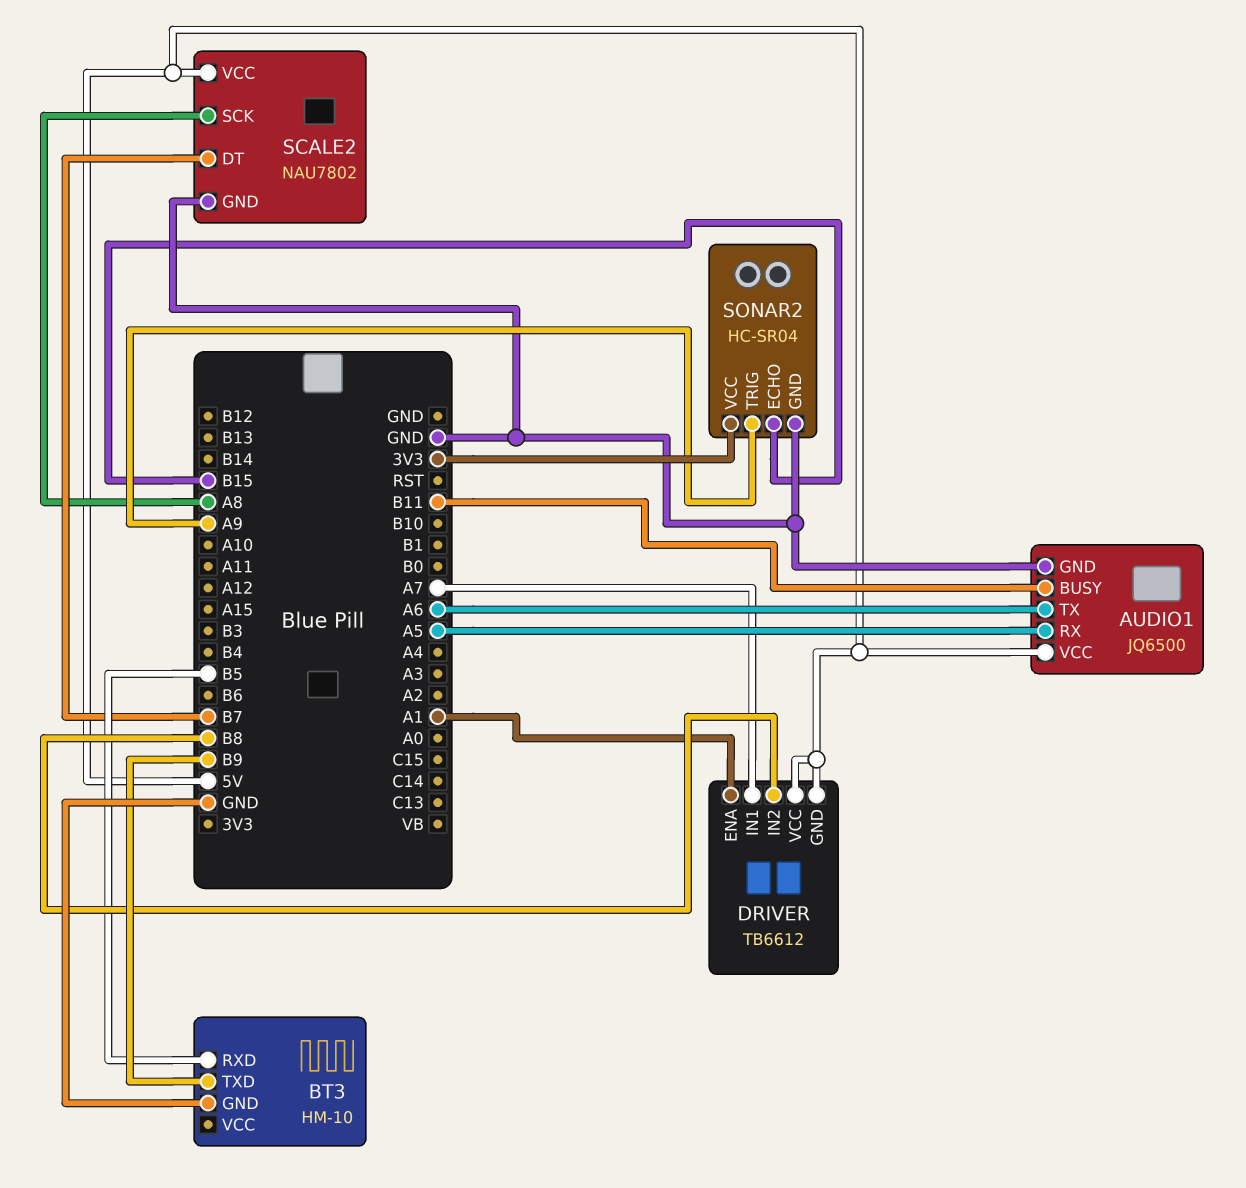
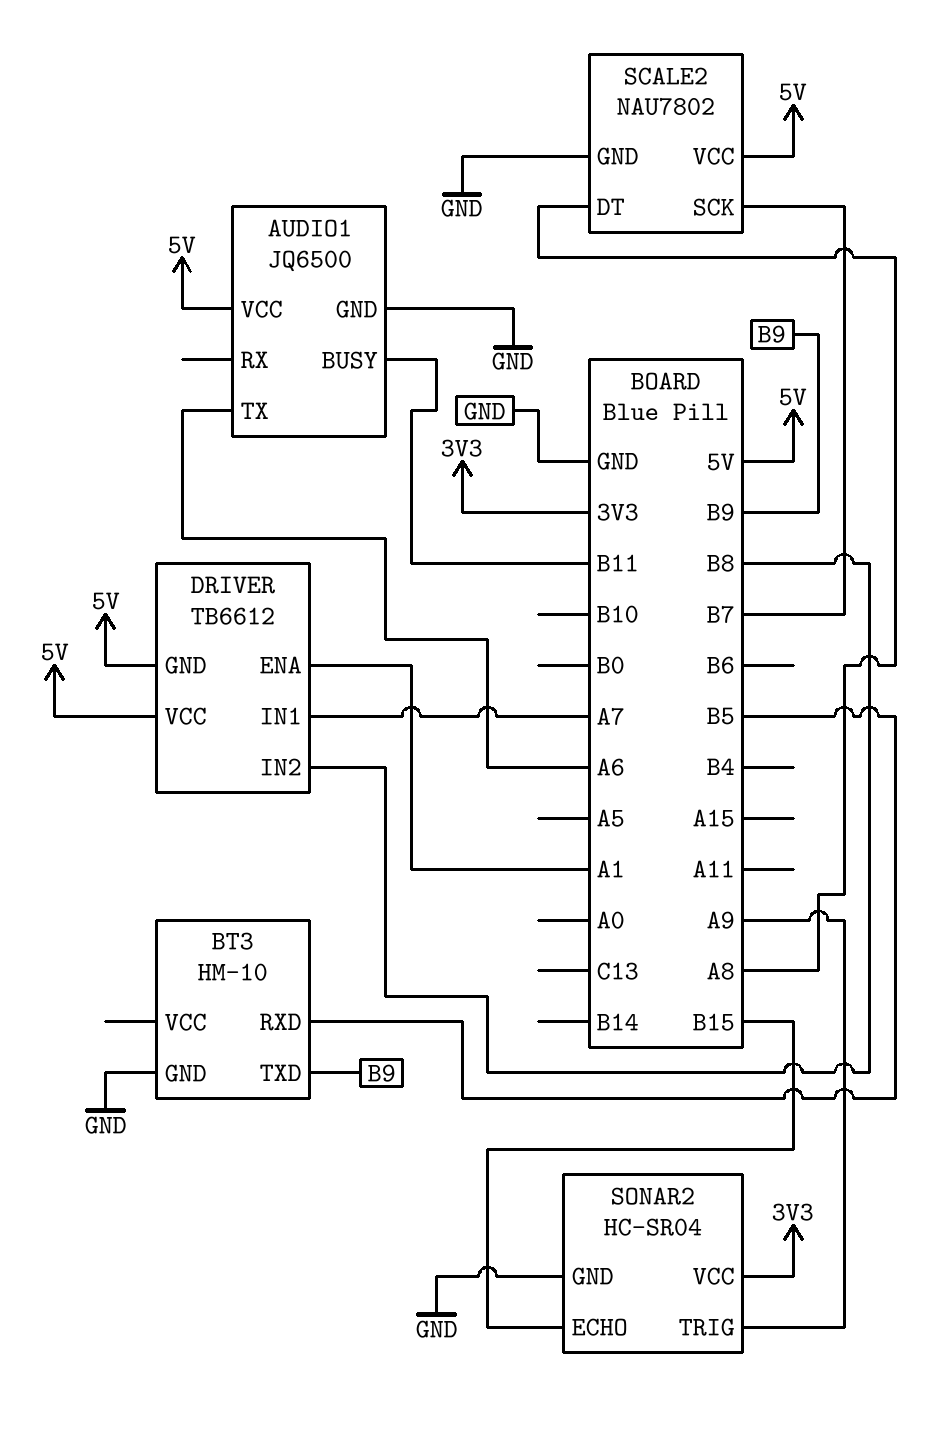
AUDIO1 pin RX: A5 -> none
SCALE2 pin DT: B7 -> A8
SCALE2 pin SCK: A8 -> B7

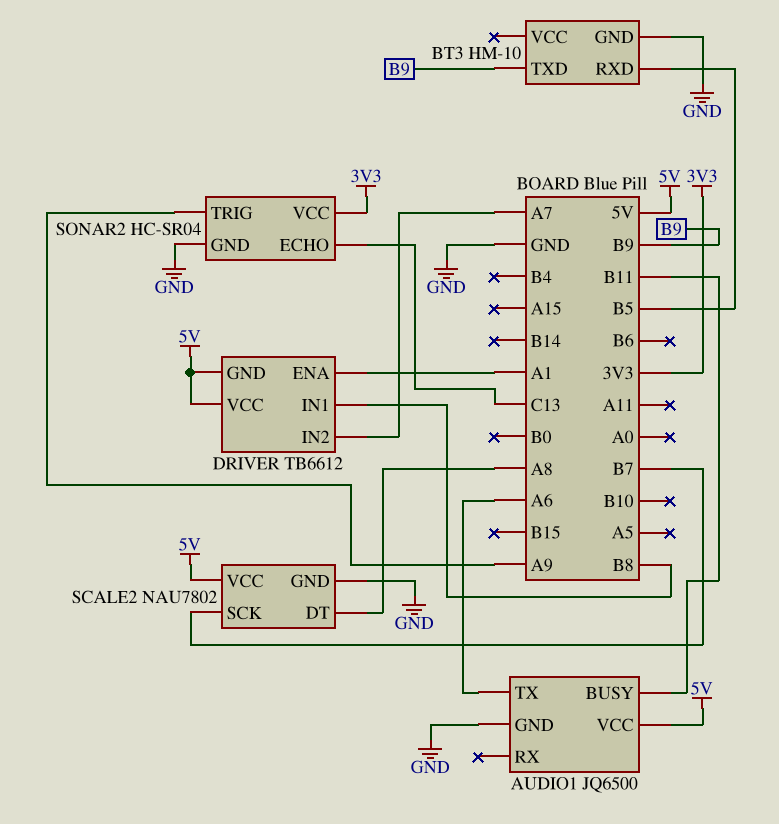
DRIVER pin IN1: A7 -> B8
DRIVER pin IN2: B8 -> A7
SONAR2 pin ECHO: B15 -> C13

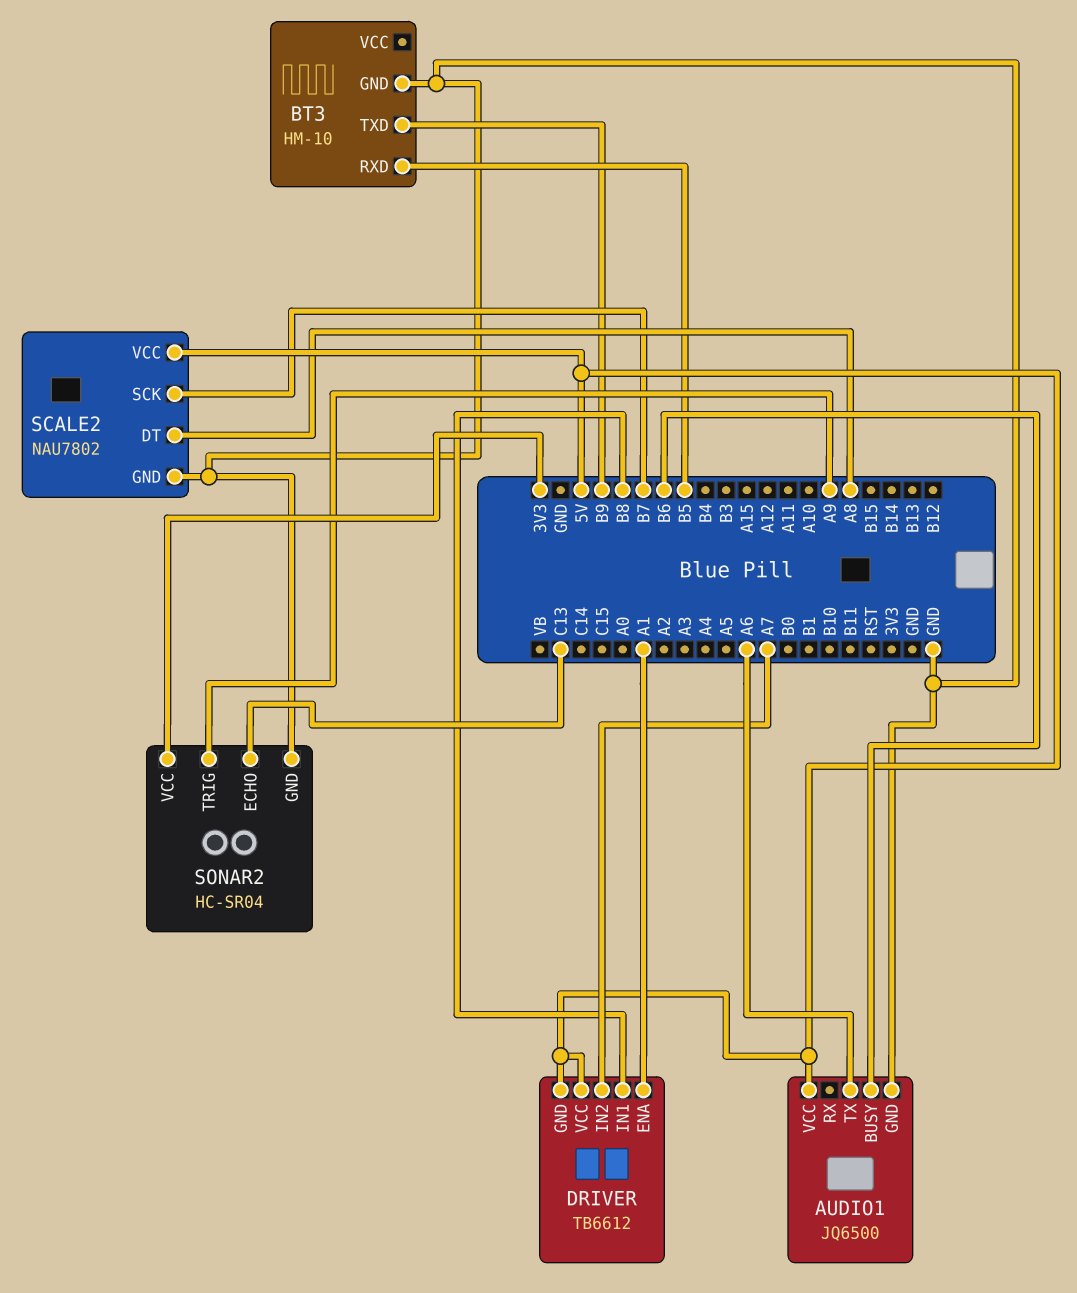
AUDIO1 pin BUSY: B11 -> B6

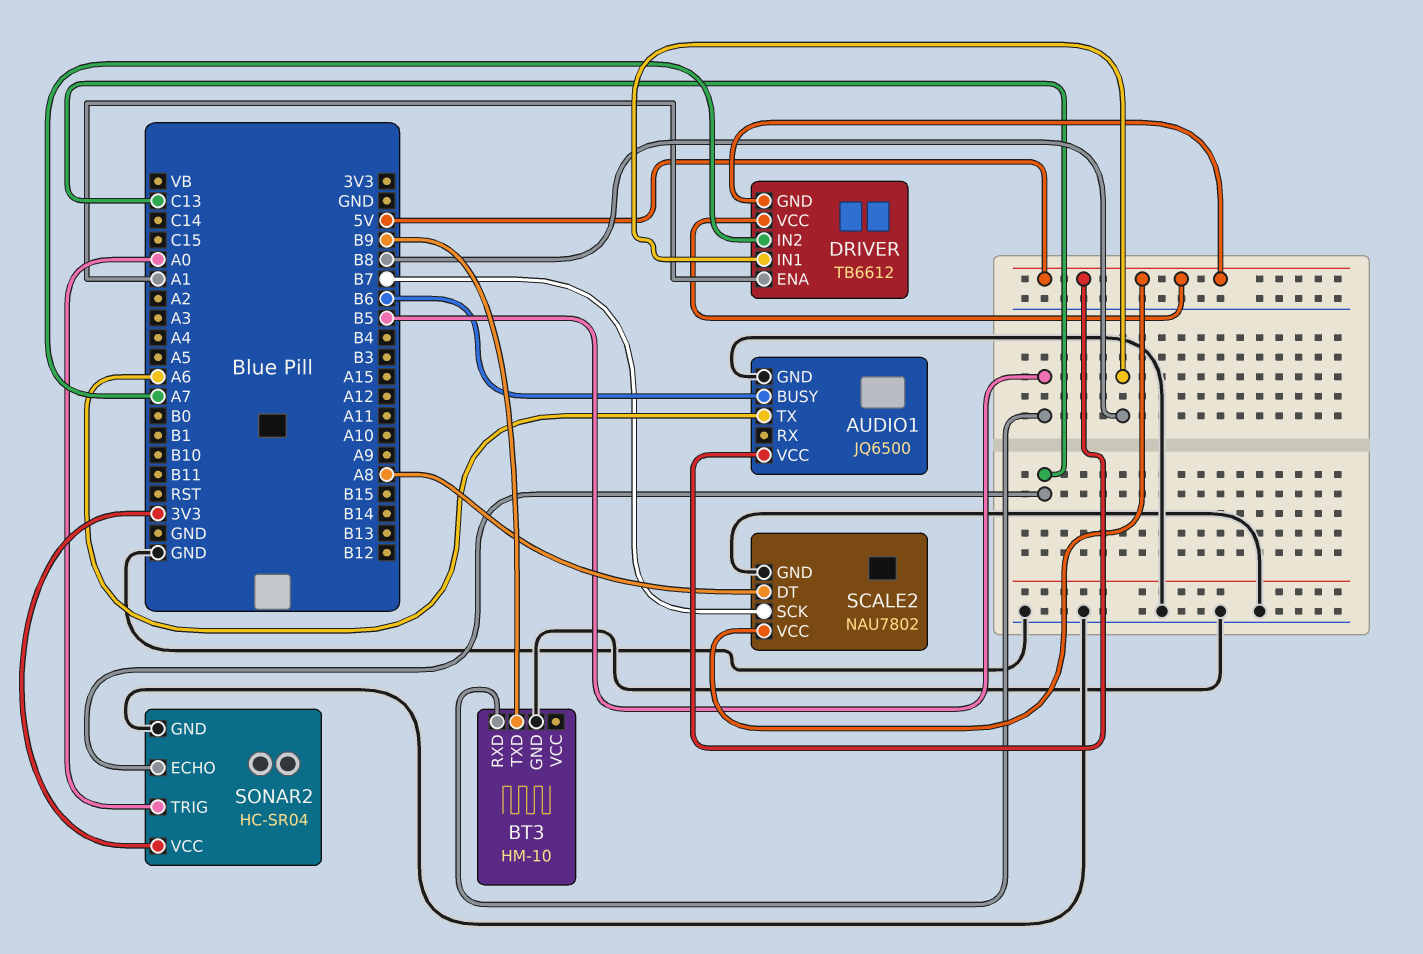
SONAR2 pin TRIG: A9 -> A0

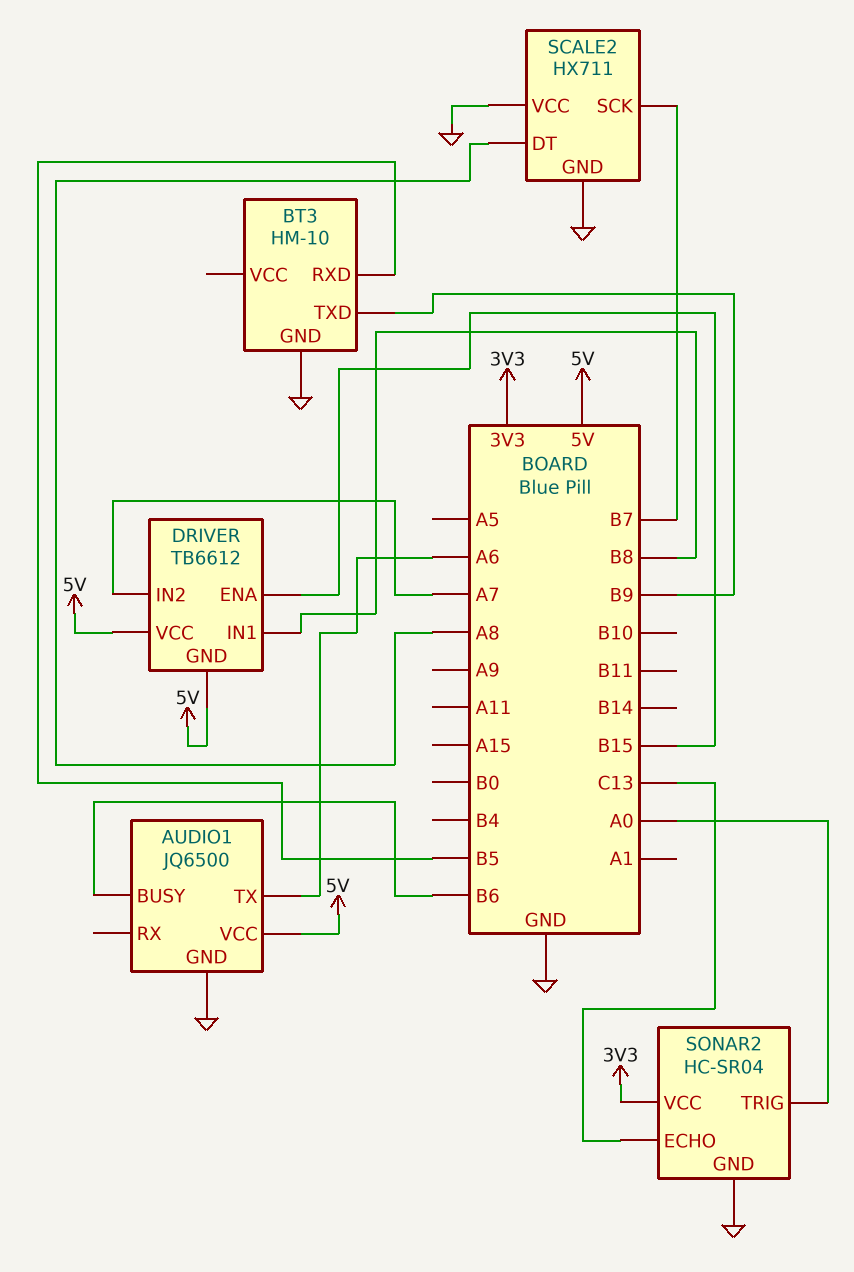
DRIVER pin ENA: A1 -> B15
SCALE2: NAU7802 -> HX711
SCALE2 pin VCC: 5V -> GND

